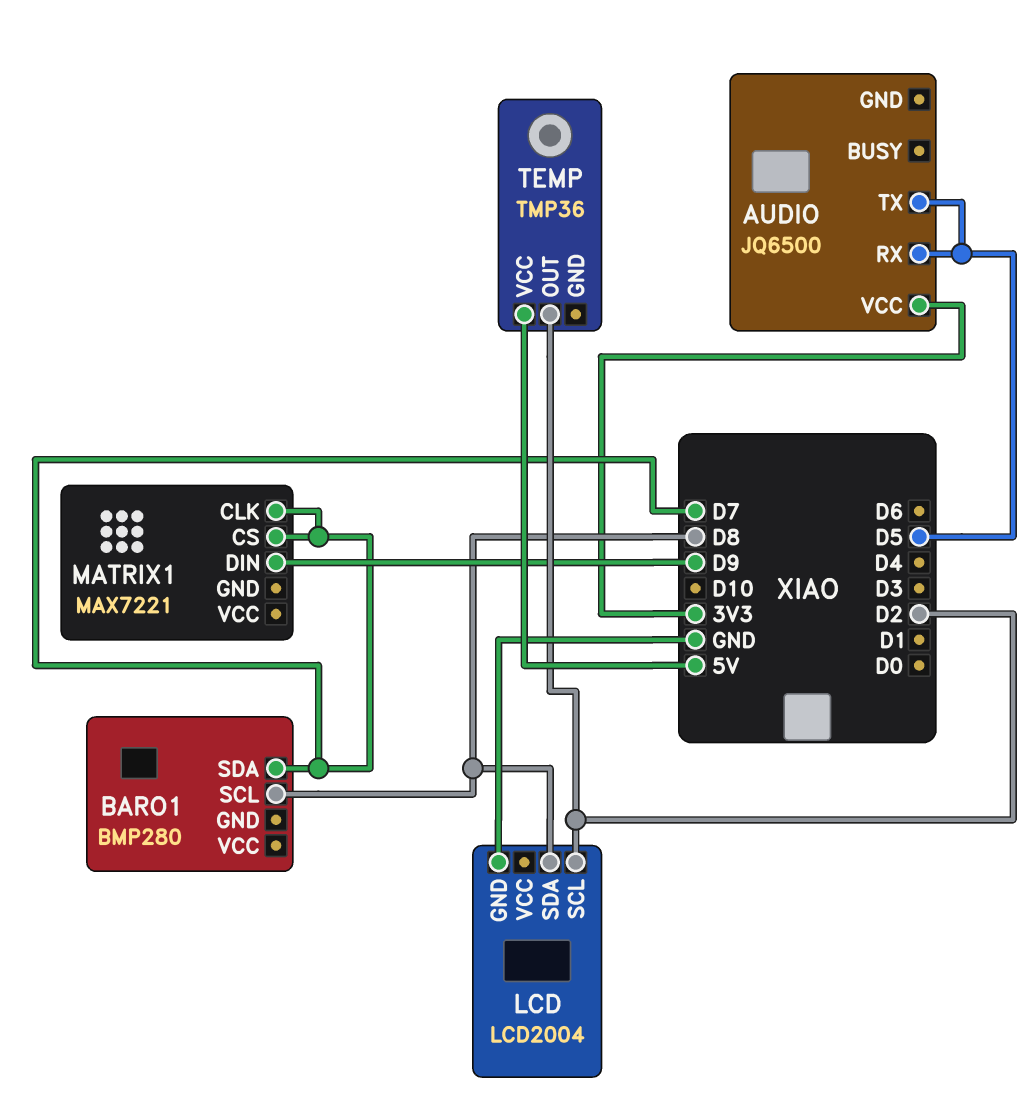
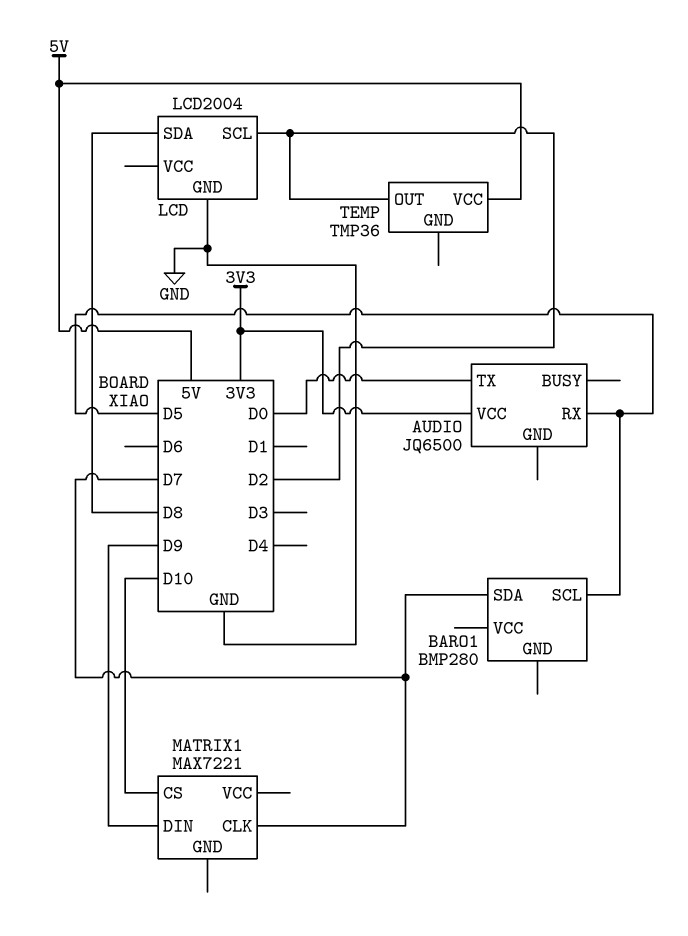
AUDIO pin TX: D5 -> D0
BARO1 pin SCL: D8 -> D5
MATRIX1 pin CS: D7 -> D10

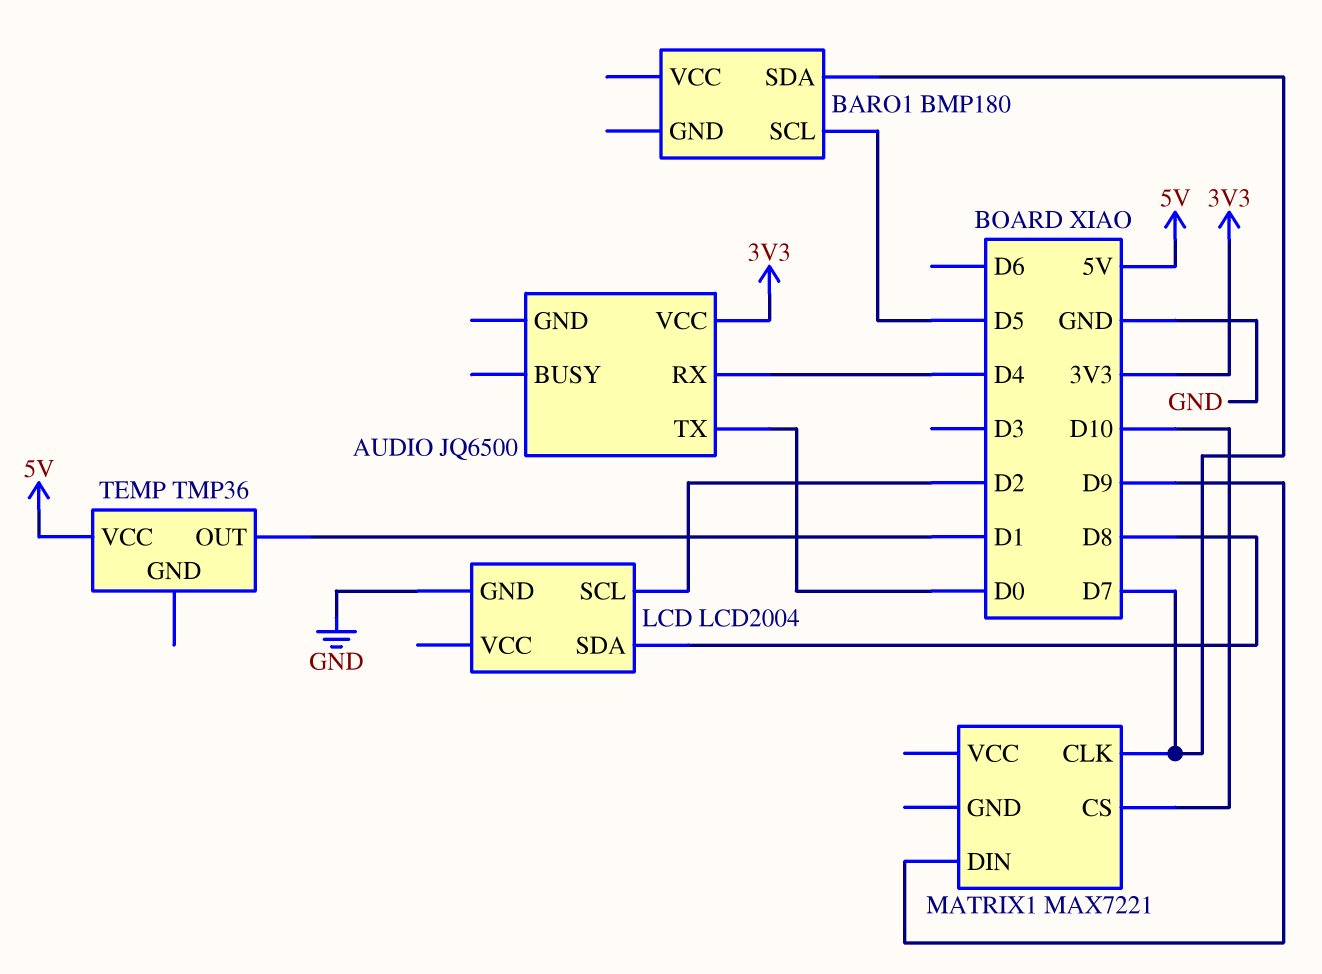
AUDIO pin RX: D5 -> D4
BARO1: BMP280 -> BMP180
TEMP pin OUT: D2 -> D1

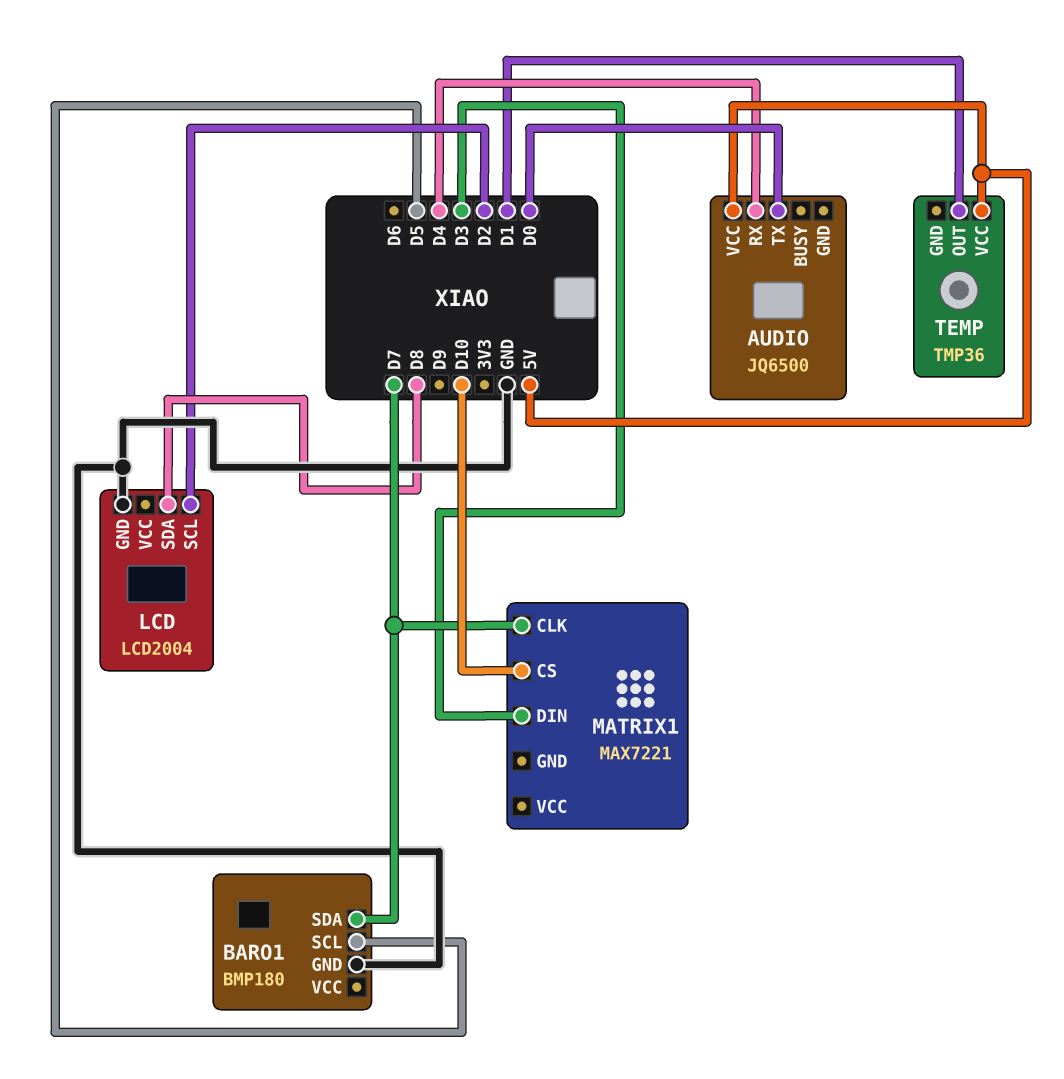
AUDIO pin VCC: 3V3 -> 5V
BARO1 pin GND: none -> GND
MATRIX1 pin DIN: D9 -> D3

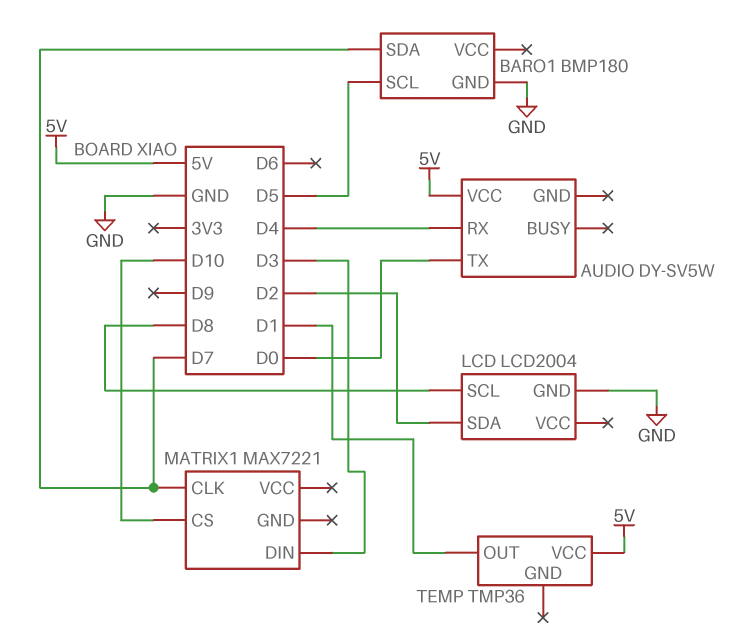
AUDIO: JQ6500 -> DY-SV5W
LCD pin SCL: D2 -> D8
LCD pin SDA: D8 -> D2

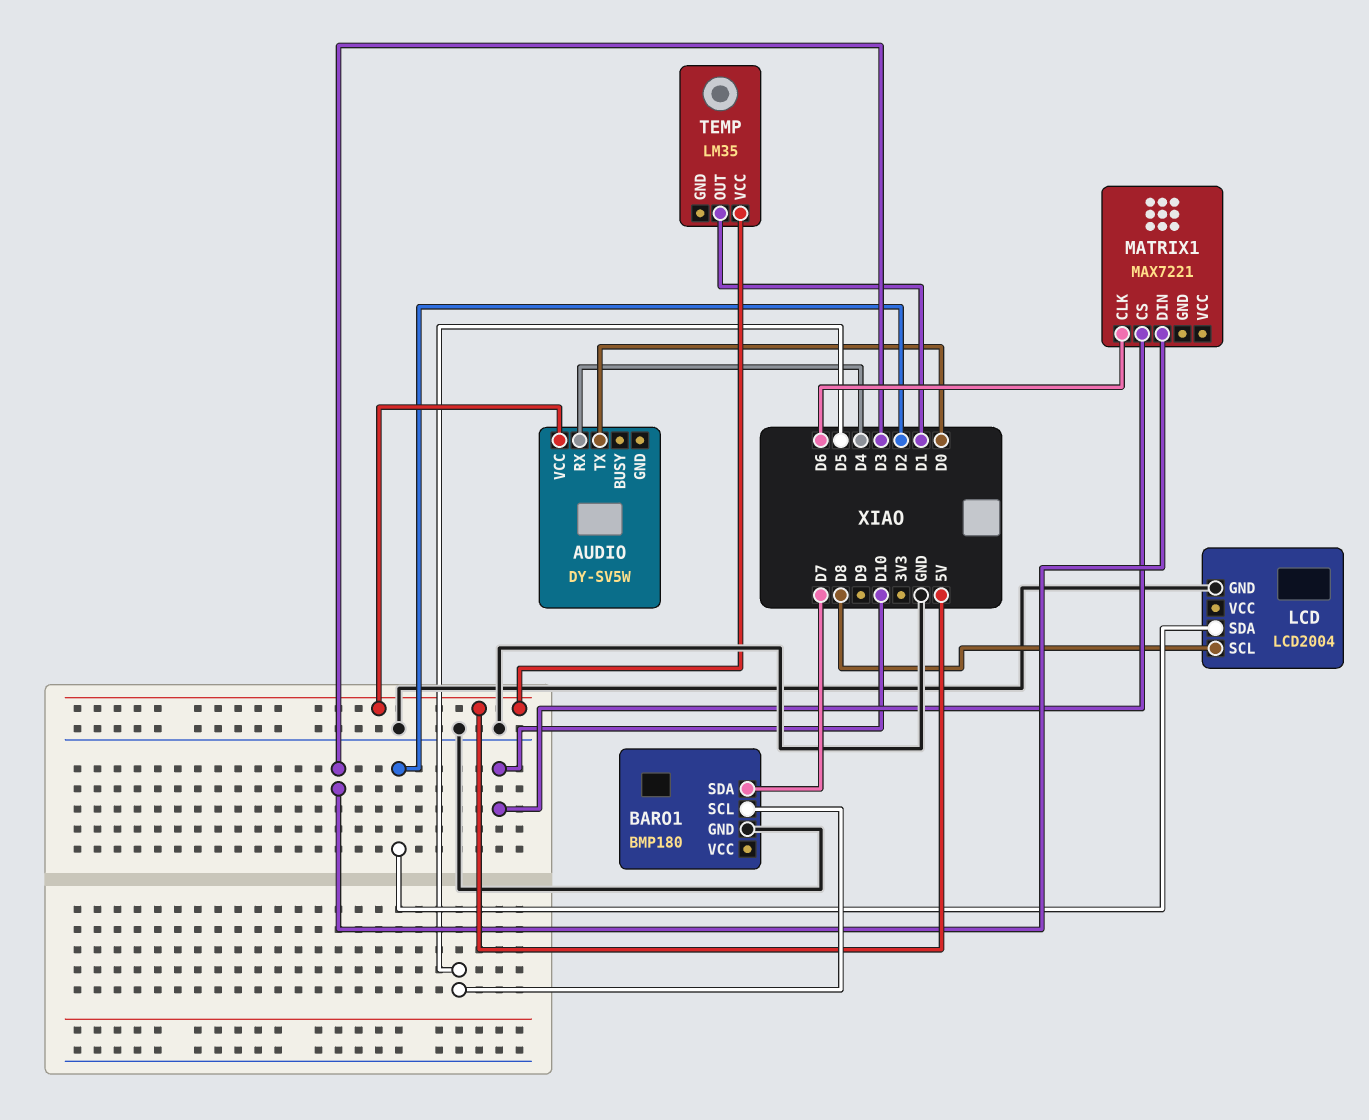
MATRIX1 pin CLK: D7 -> D6
TEMP: TMP36 -> LM35

